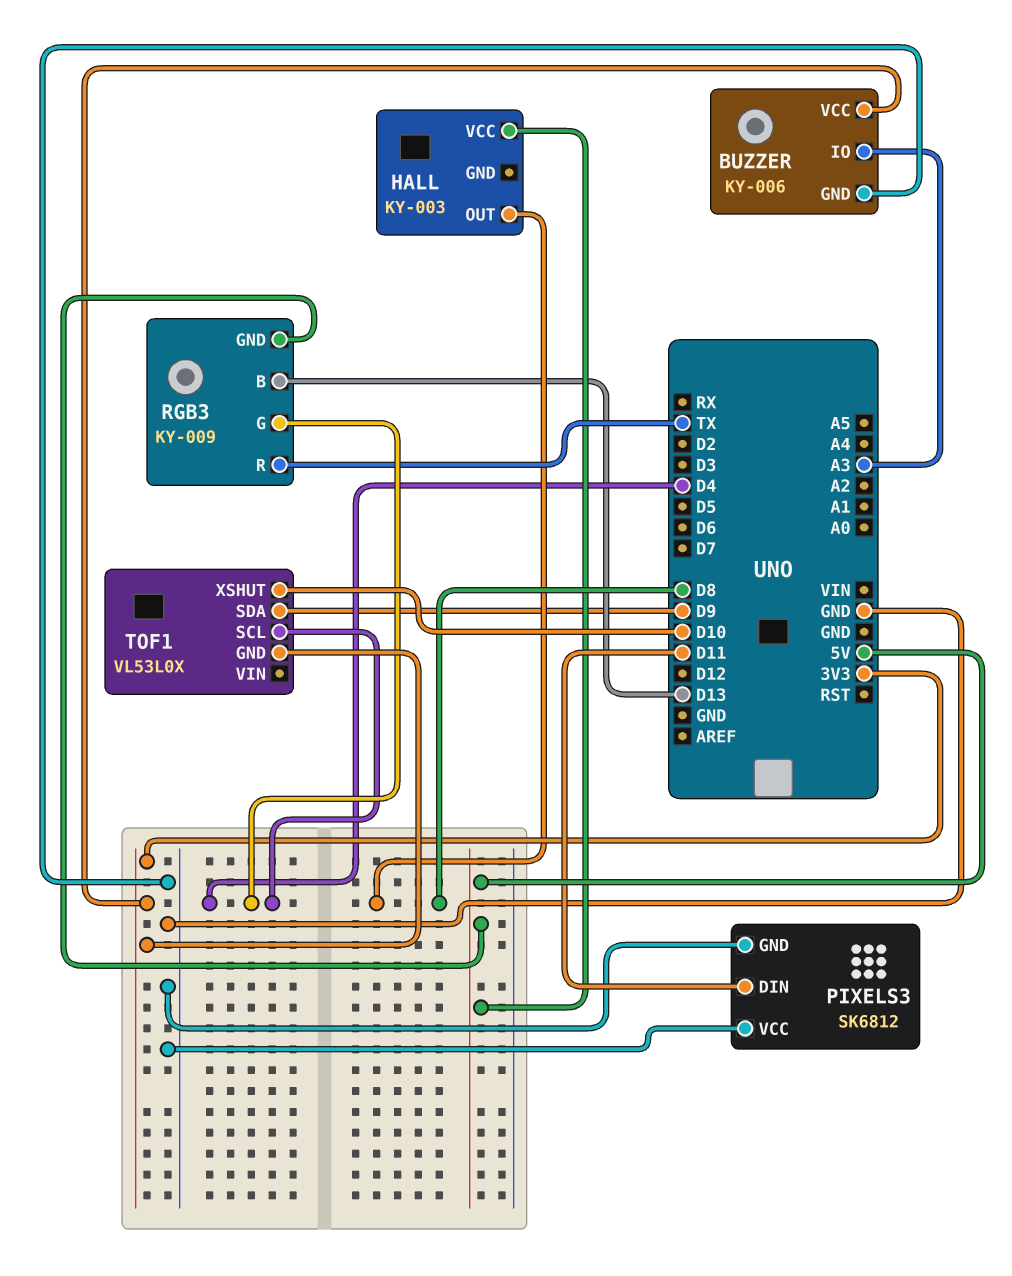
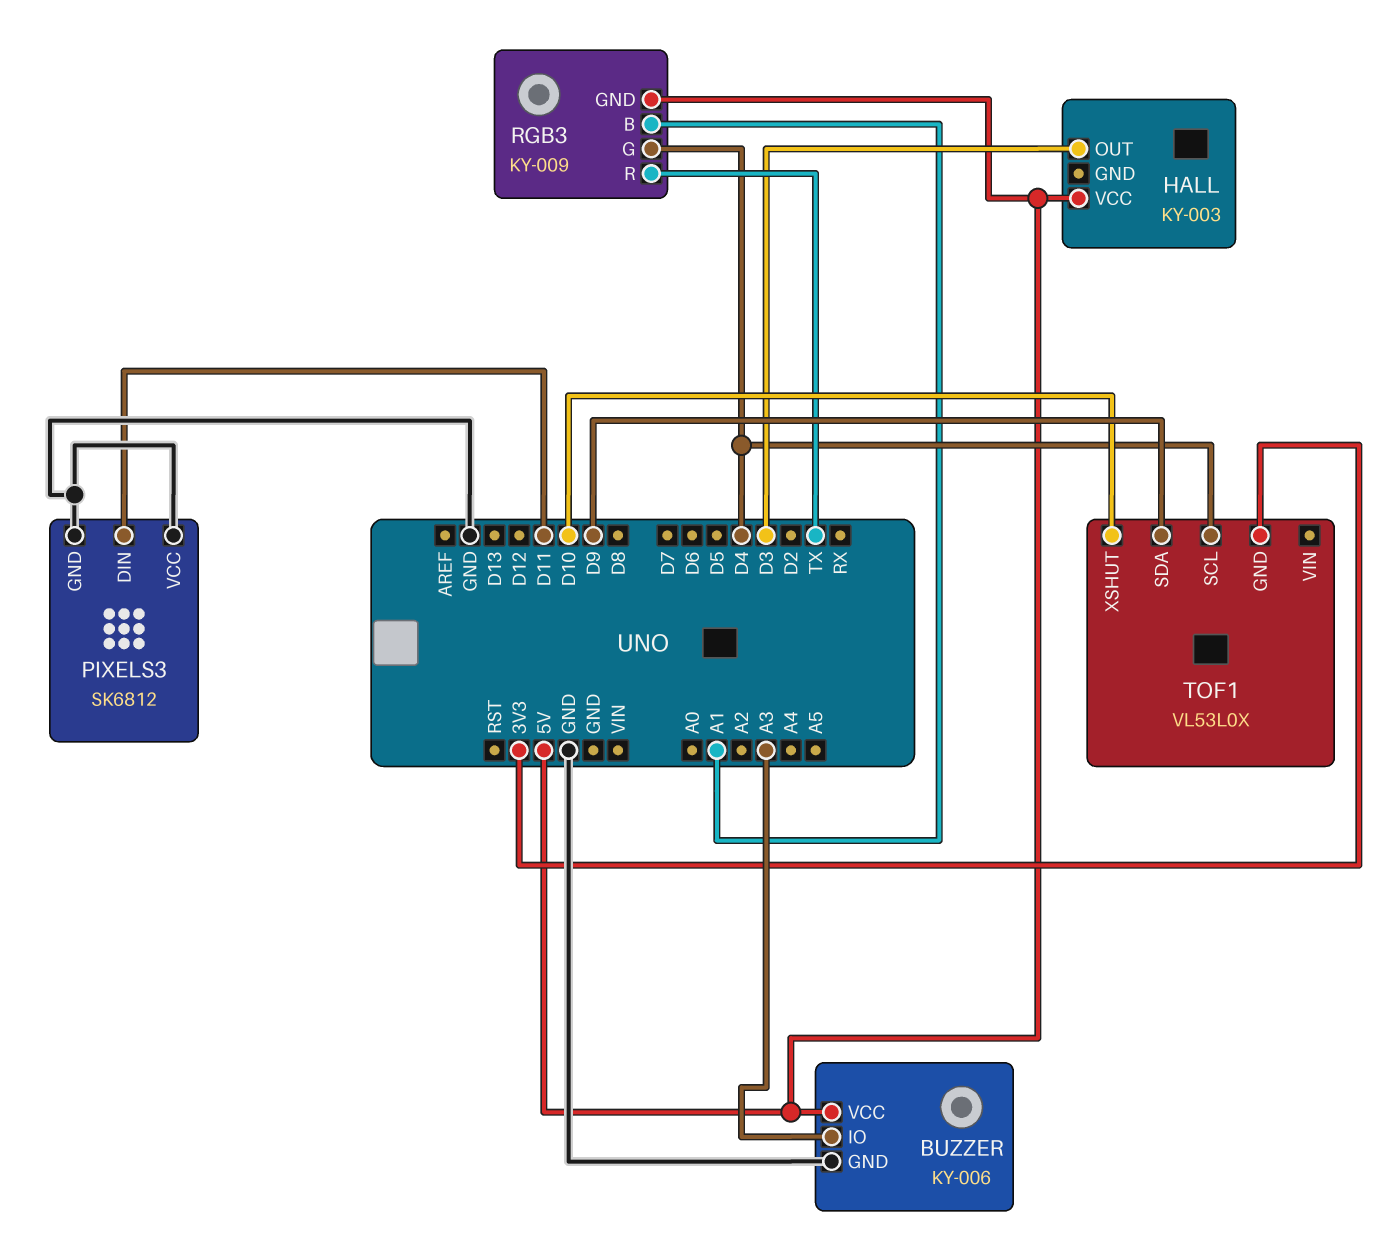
BUZZER pin VCC: 3V3 -> 5V
HALL pin OUT: D8 -> D3
RGB3 pin B: D13 -> A1

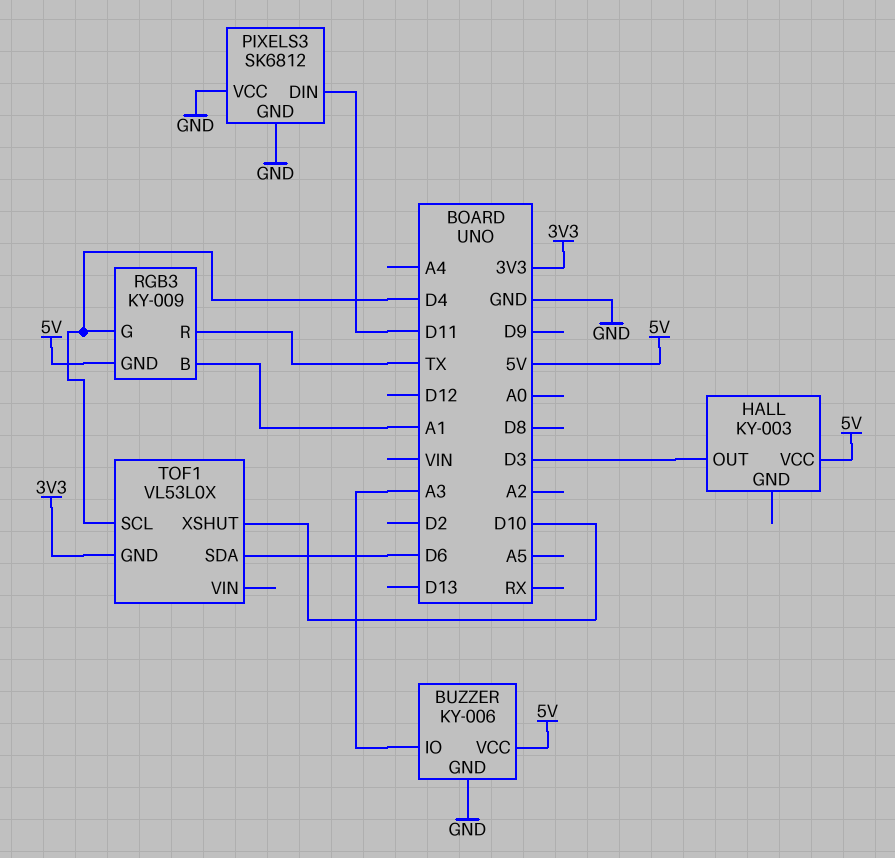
TOF1 pin SDA: D9 -> D6

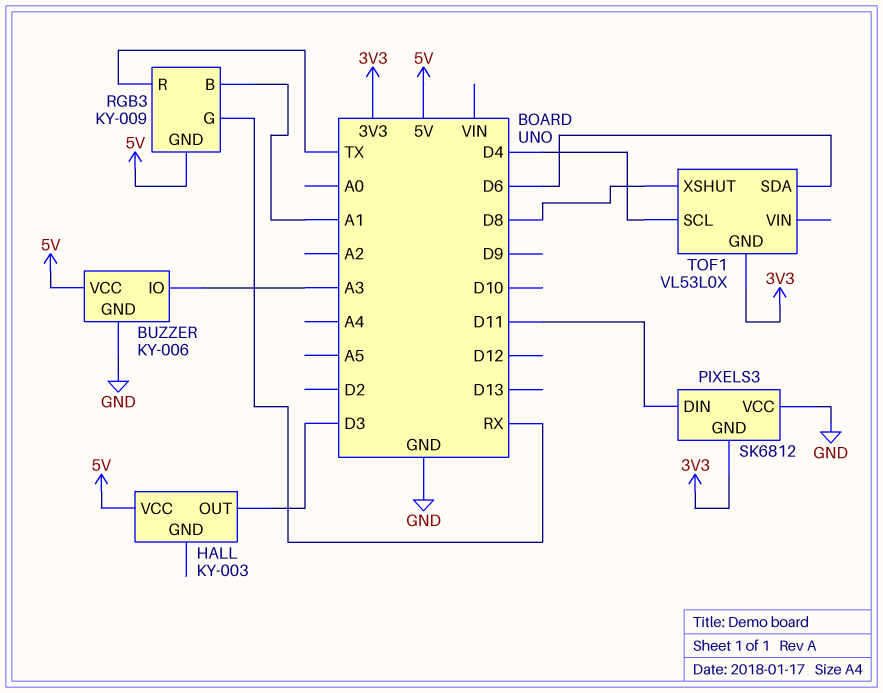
PIXELS3 pin GND: GND -> 3V3
RGB3 pin G: D4 -> RX
TOF1 pin XSHUT: D10 -> D8

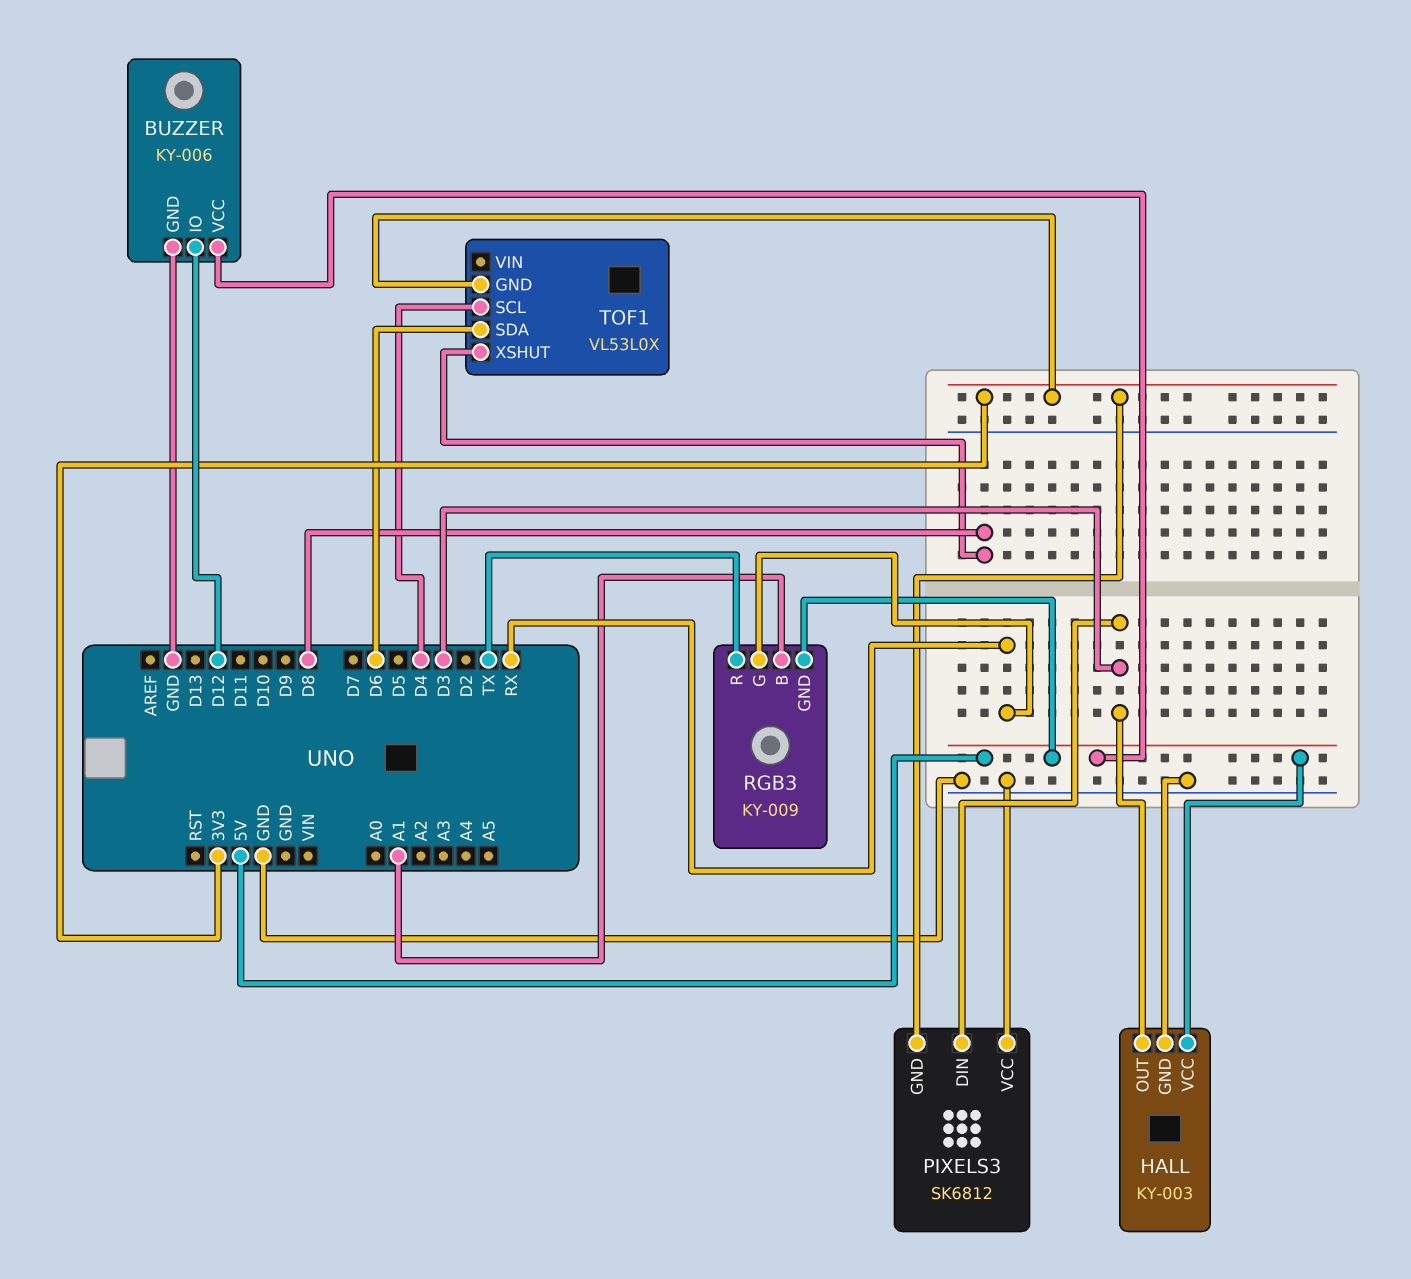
BUZZER pin IO: A3 -> D12
HALL pin GND: none -> GND
PIXELS3 pin DIN: D11 -> D3

